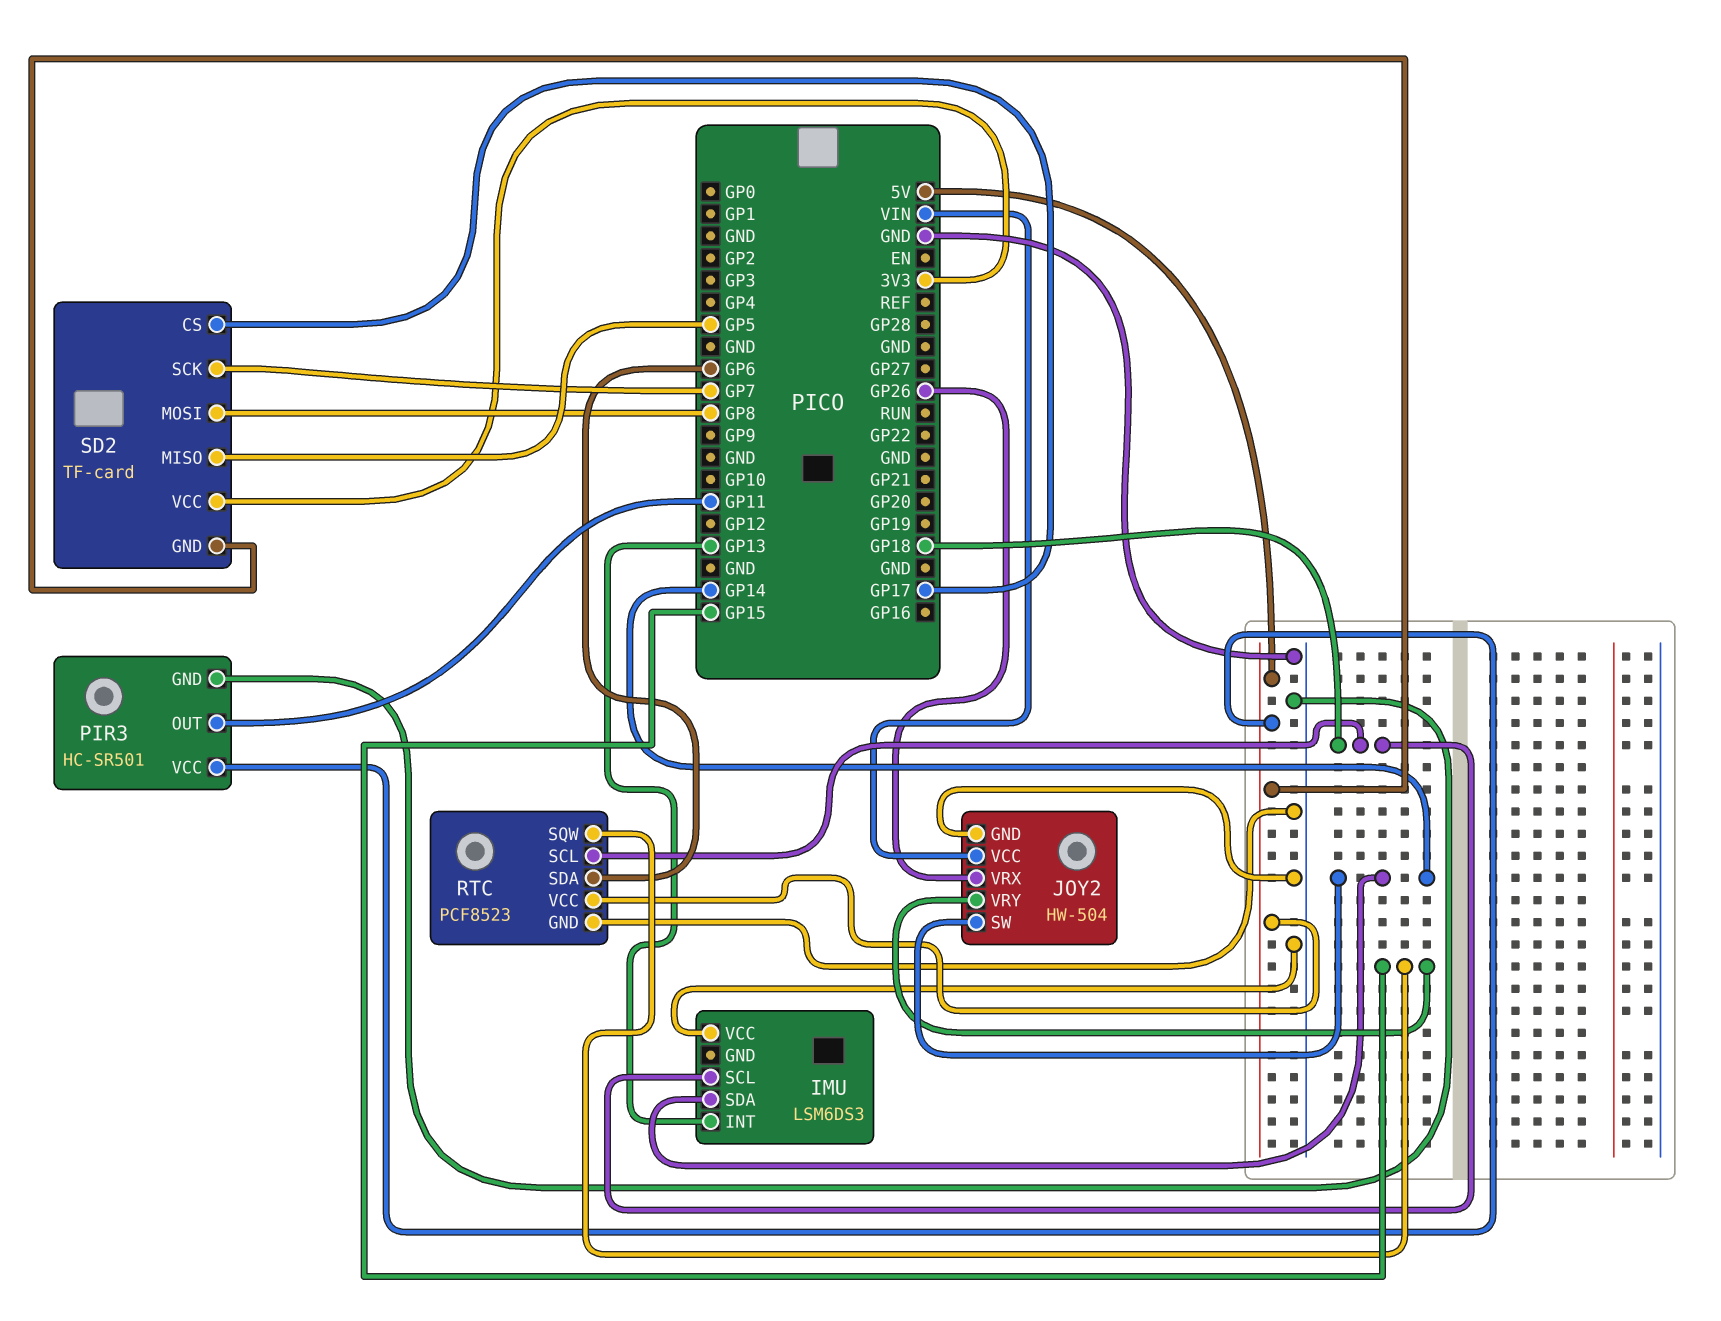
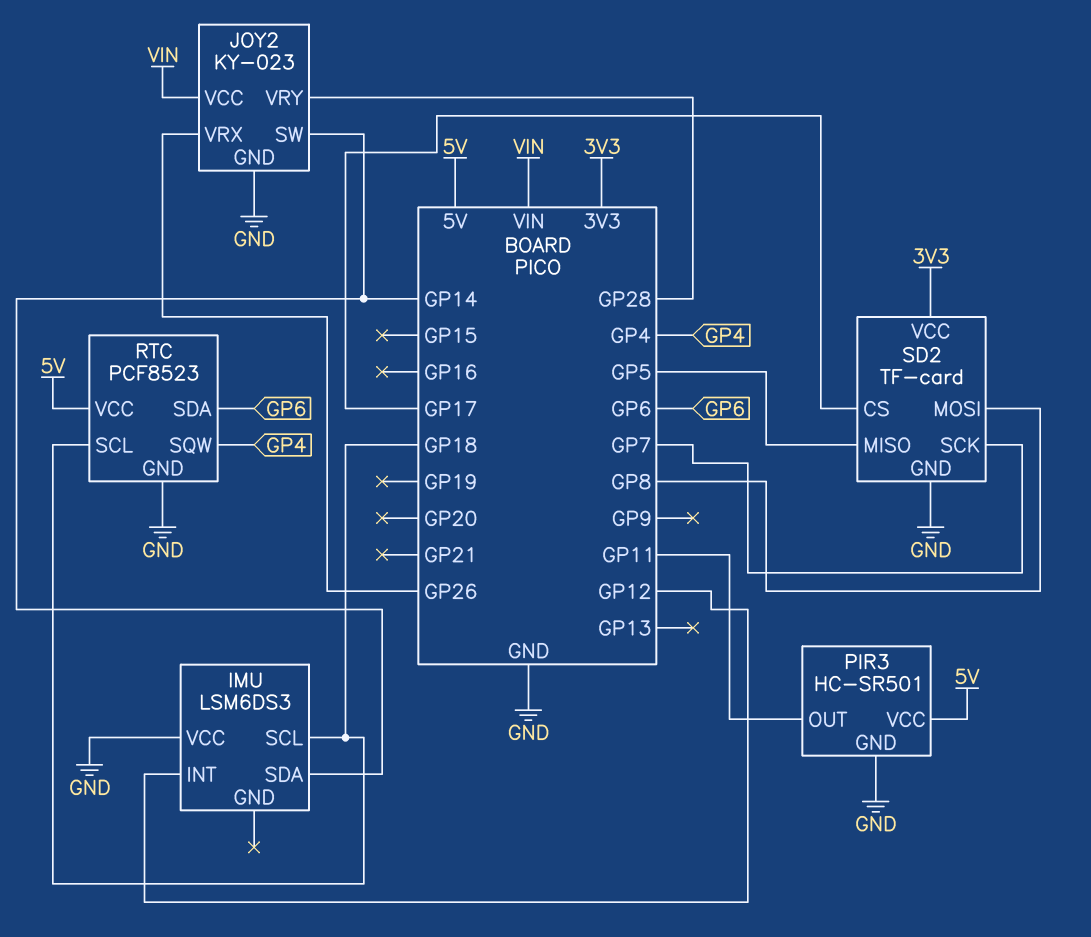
IMU pin INT: GP13 -> GP12
JOY2: HW-504 -> KY-023
JOY2 pin VRY: GP15 -> GP28
RTC pin SQW: GP15 -> GP4
SD2 pin GND: 5V -> GND

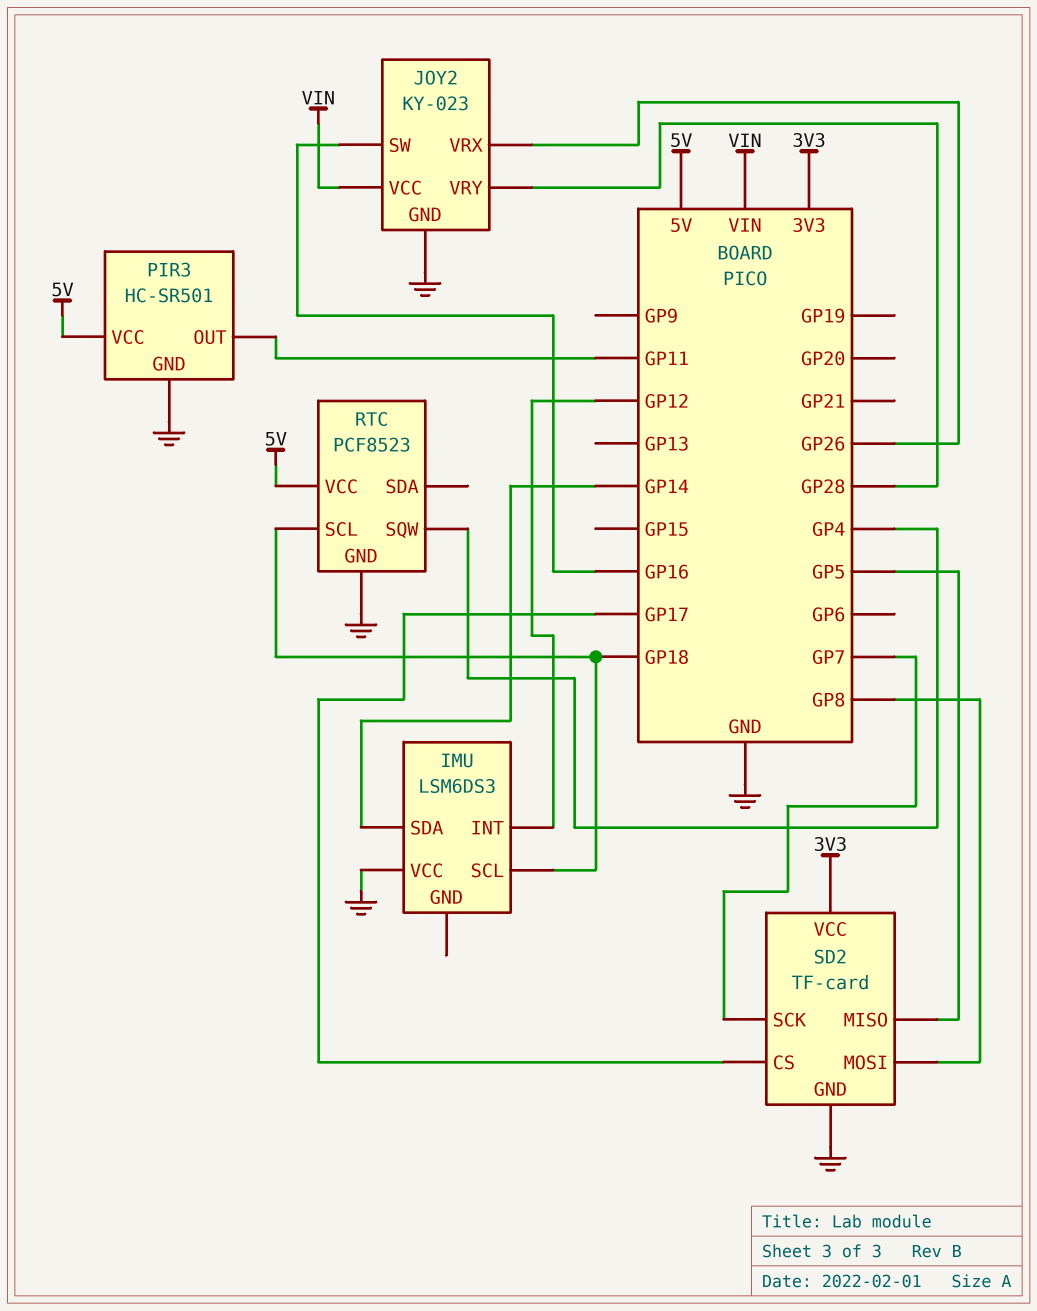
JOY2 pin SW: GP14 -> GP16
RTC pin SDA: GP6 -> none

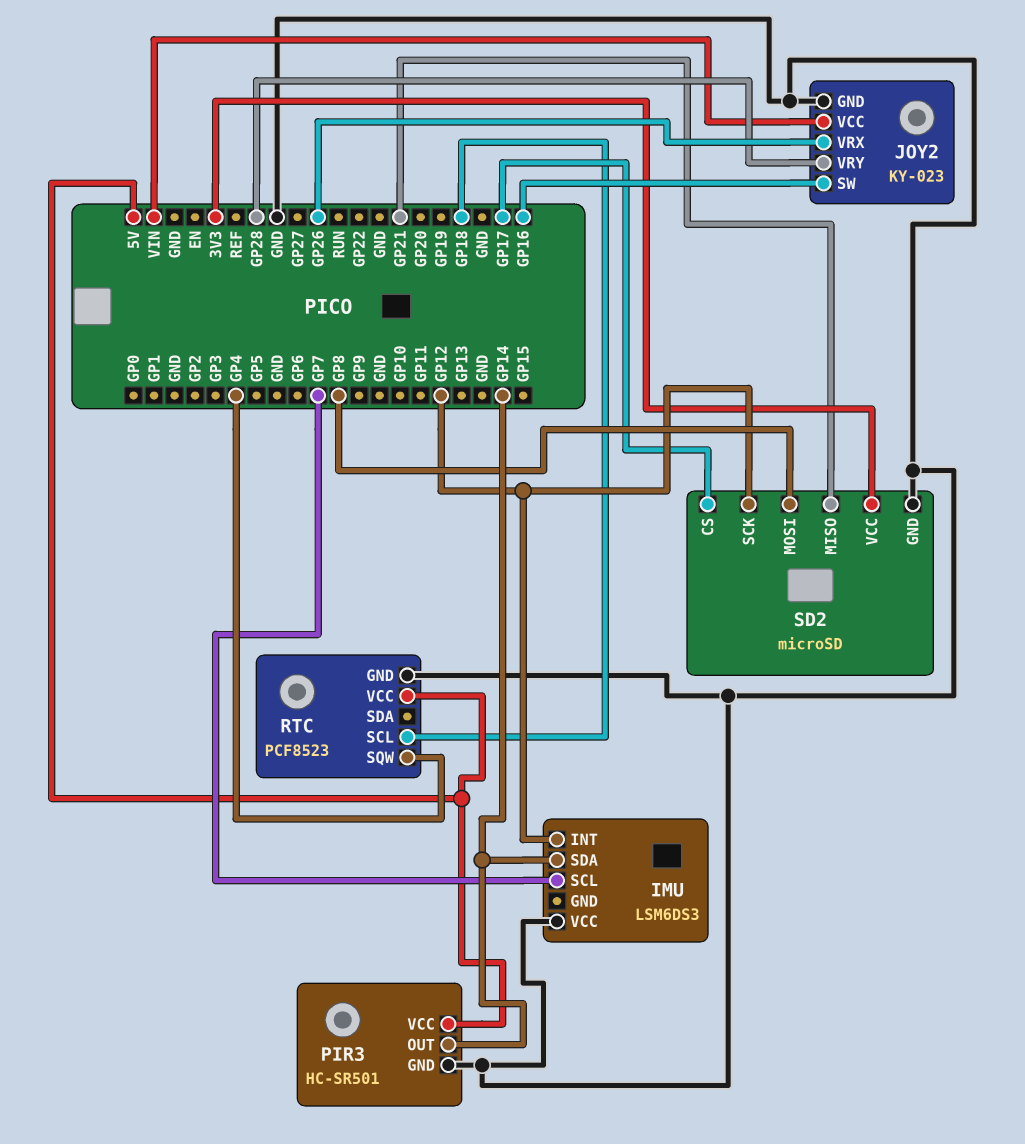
IMU pin SCL: GP18 -> GP7
PIR3 pin OUT: GP11 -> GP14
SD2: TF-card -> microSD
SD2 pin MISO: GP5 -> GP21
SD2 pin SCK: GP7 -> GP12

